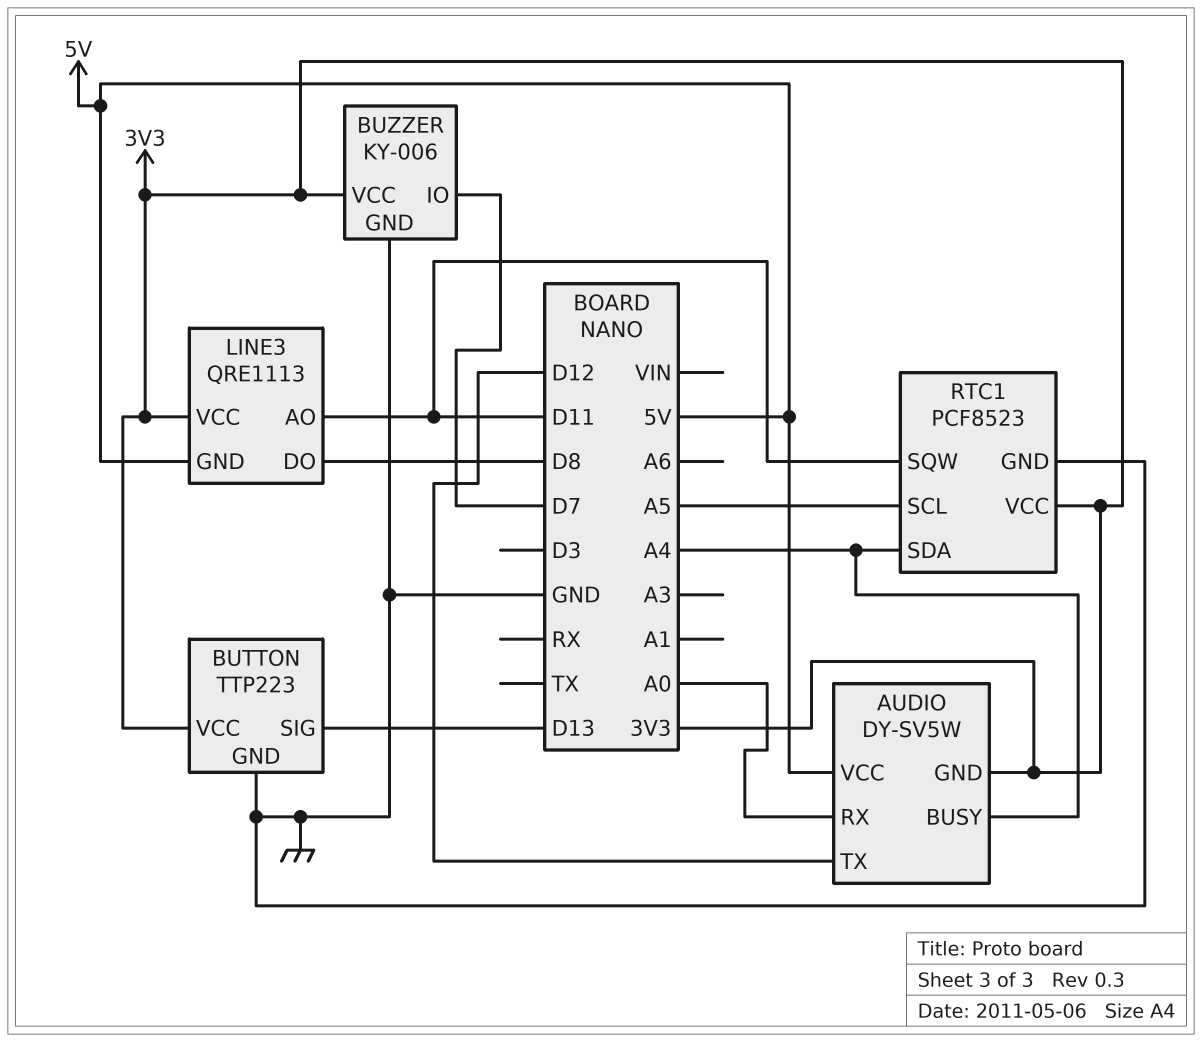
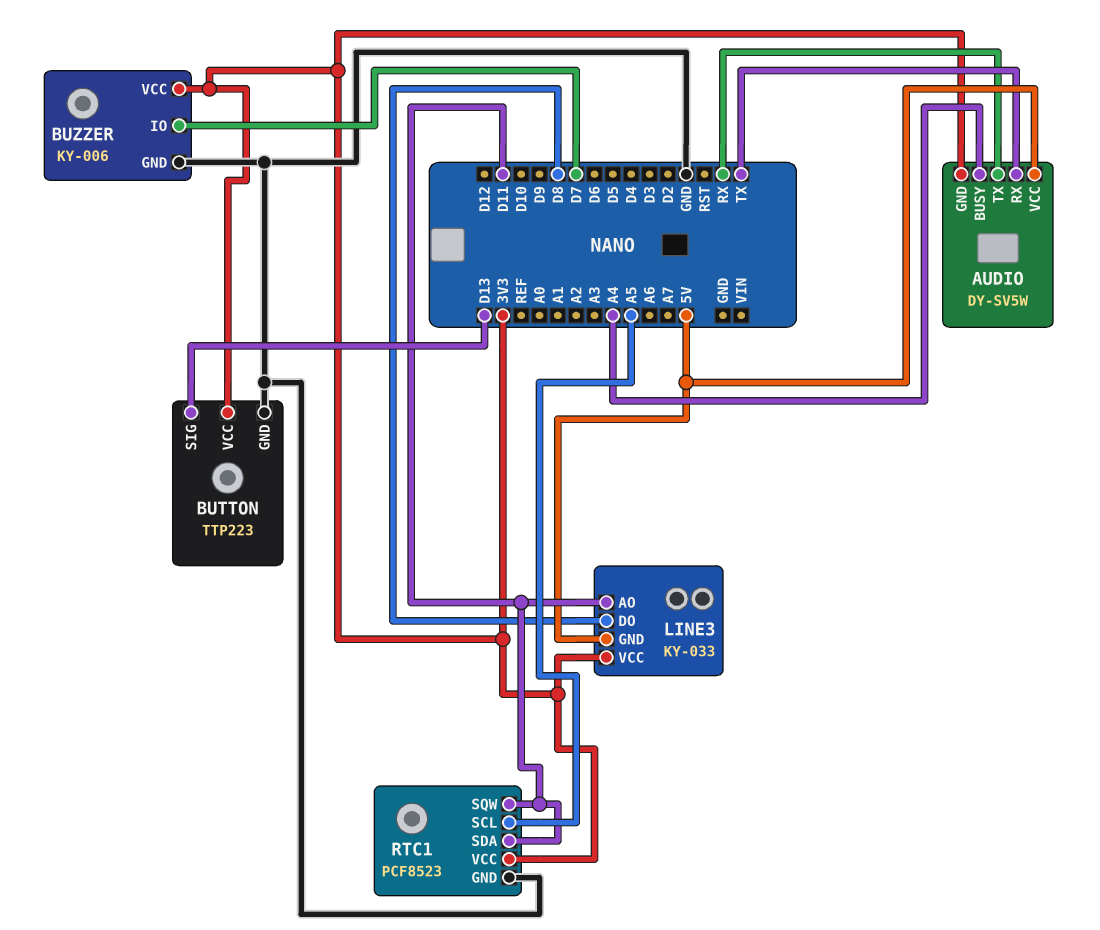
AUDIO pin RX: A0 -> TX
AUDIO pin TX: D12 -> RX
LINE3: QRE1113 -> KY-033
RTC1 pin SDA: A4 -> D11

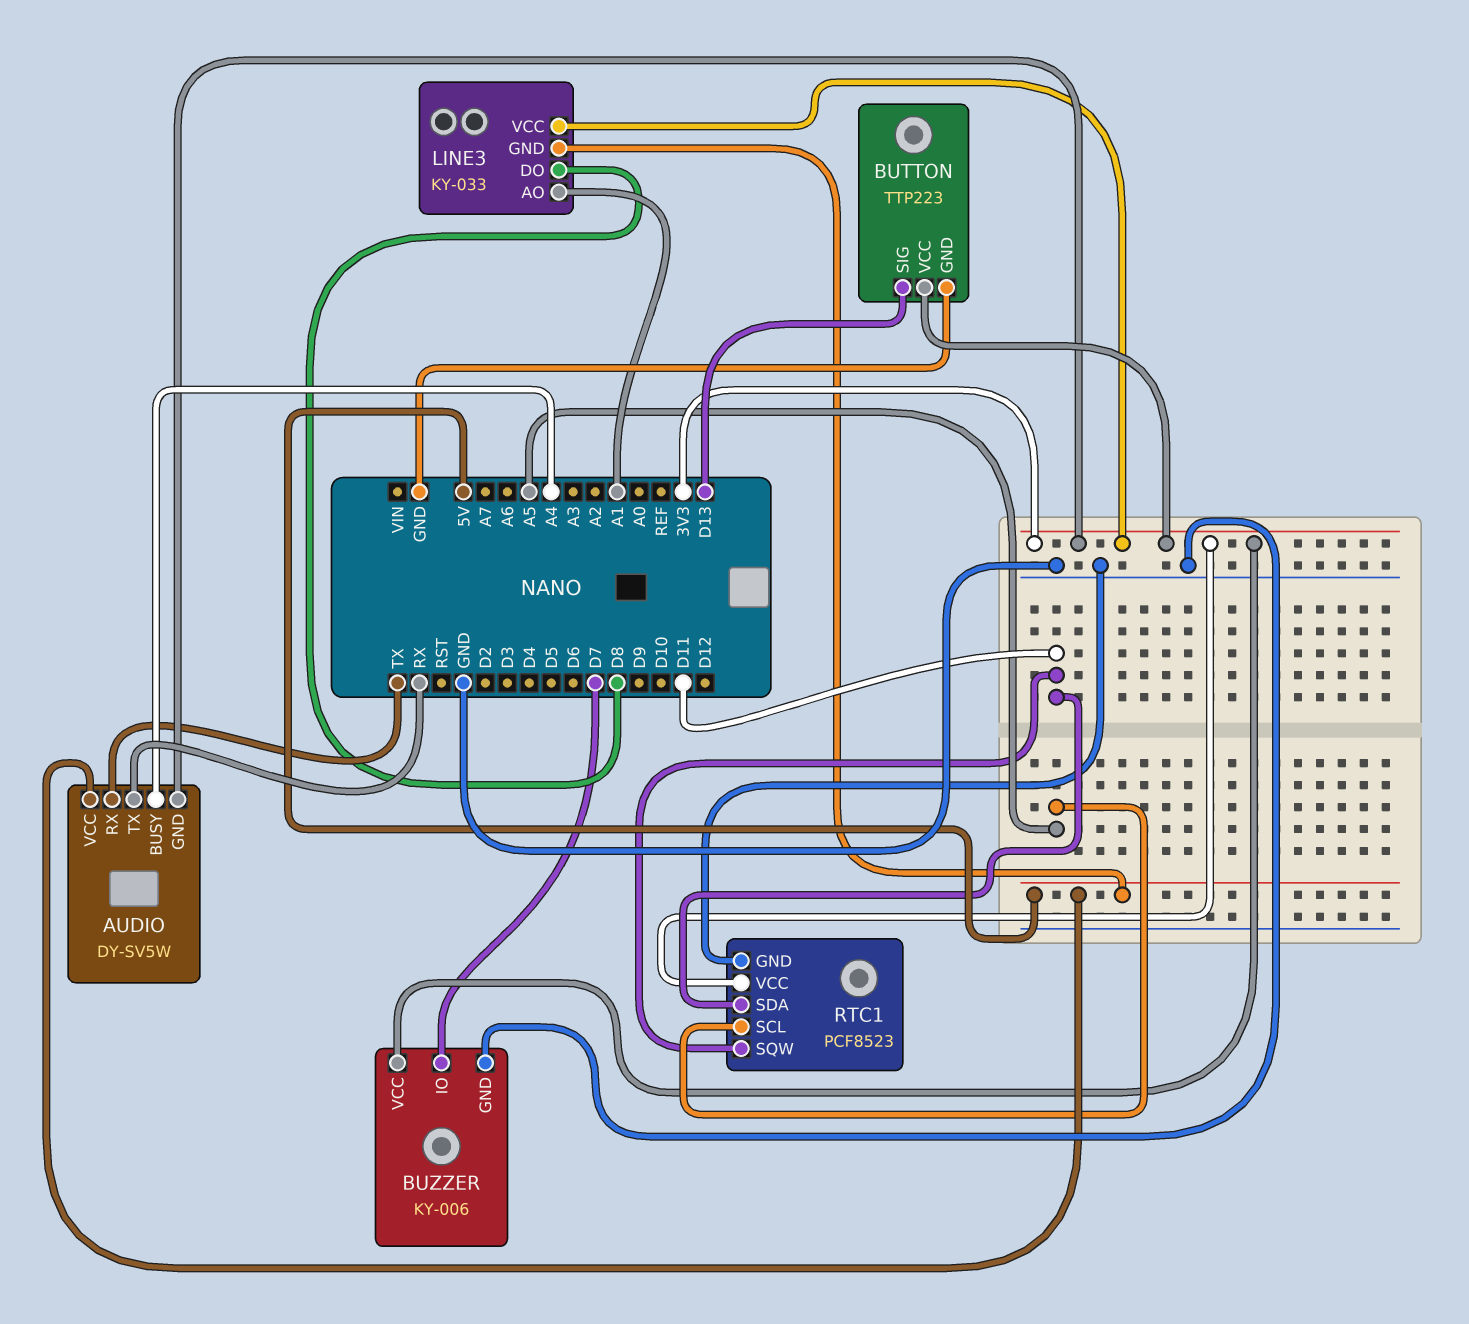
LINE3 pin AO: D11 -> A1

